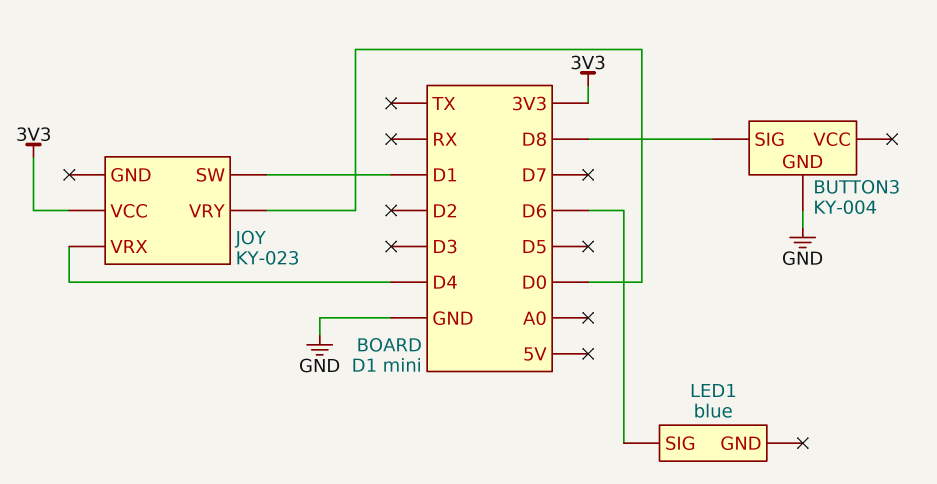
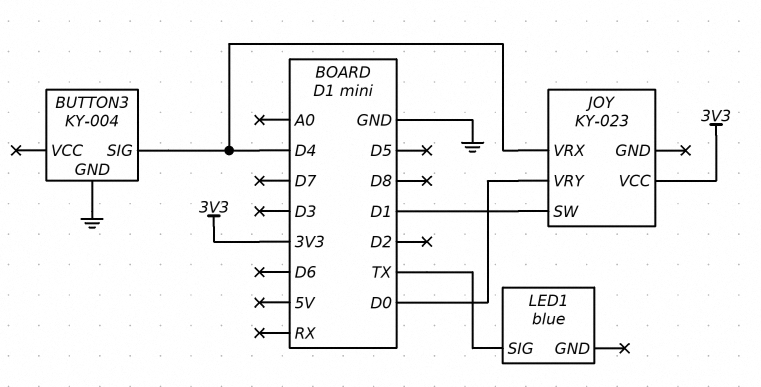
BUTTON3 pin SIG: D8 -> D4
LED1 pin SIG: D6 -> TX

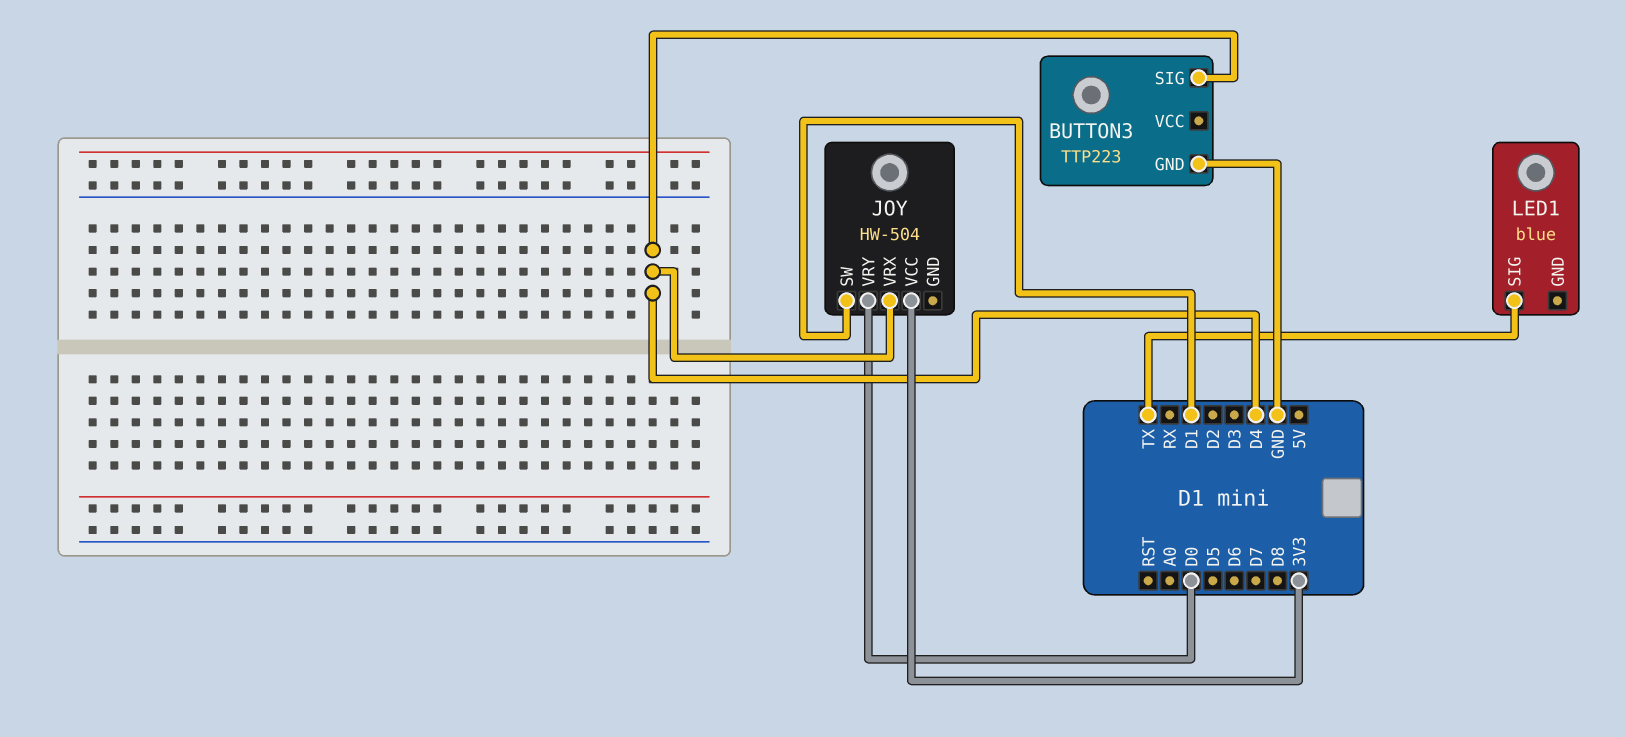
BUTTON3: KY-004 -> TTP223
JOY: KY-023 -> HW-504

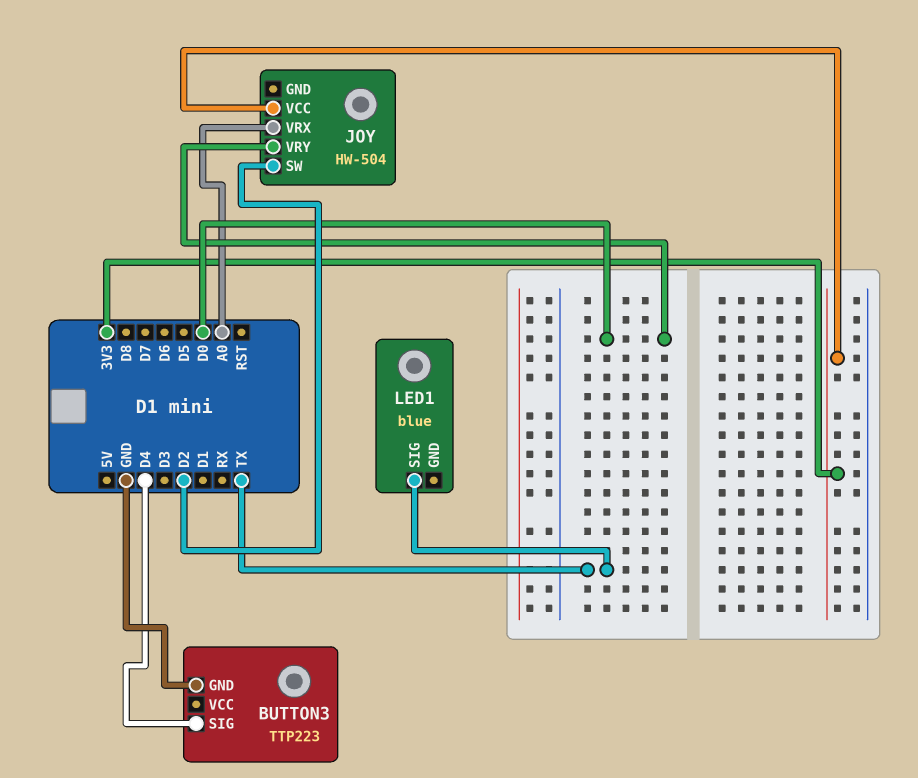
JOY pin SW: D1 -> D2
JOY pin VRX: D4 -> A0

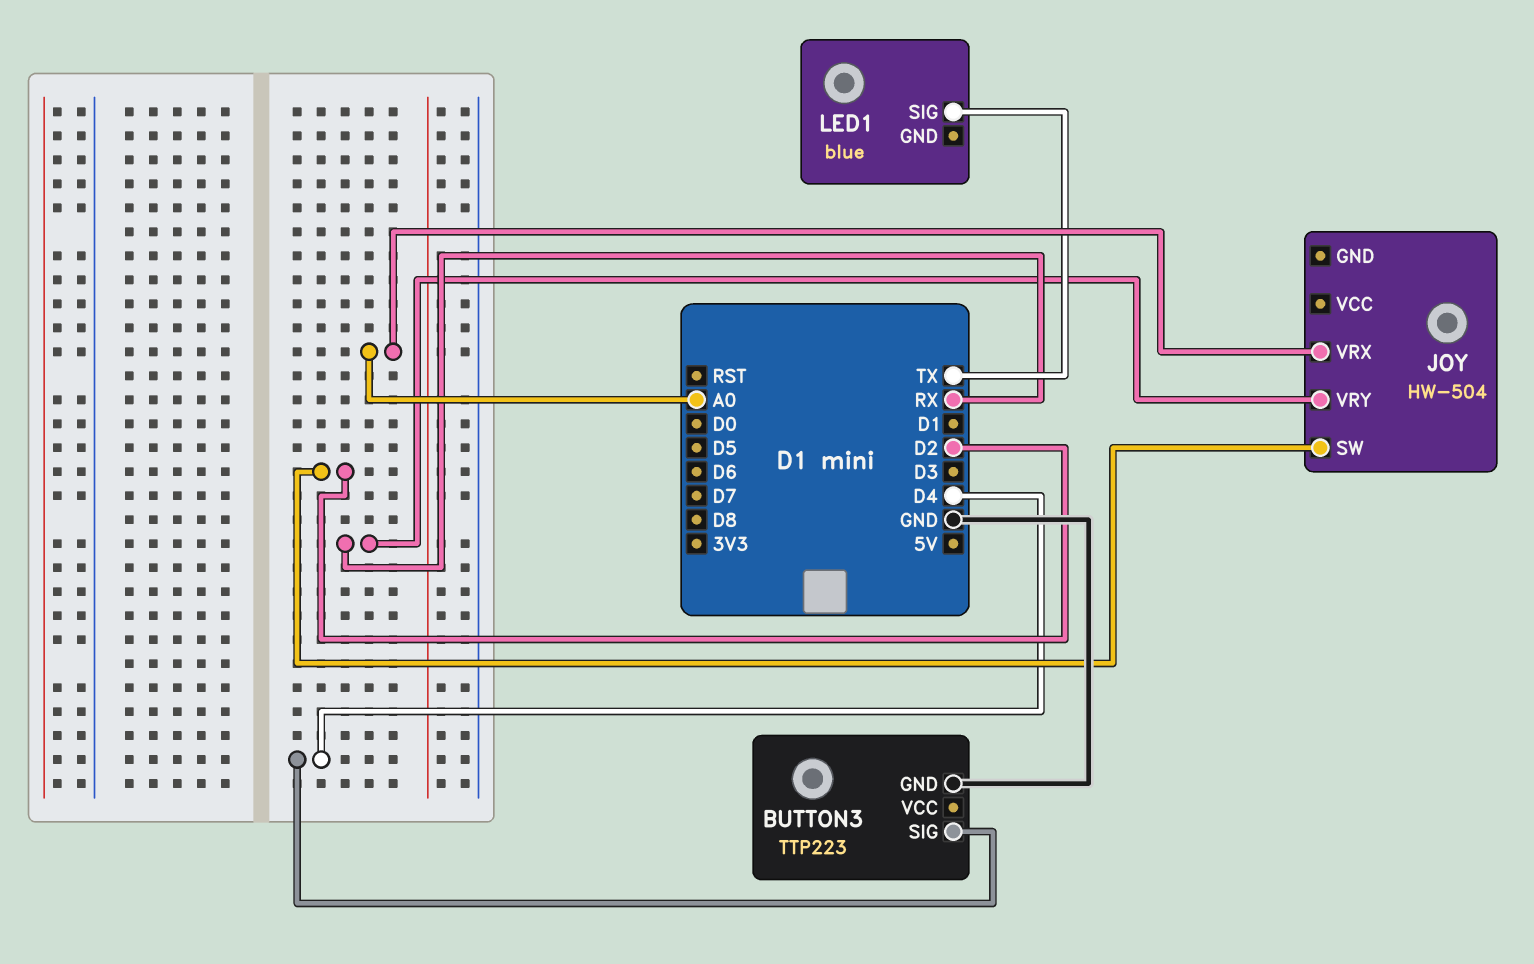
JOY pin VCC: 3V3 -> none
JOY pin VRY: D0 -> RX

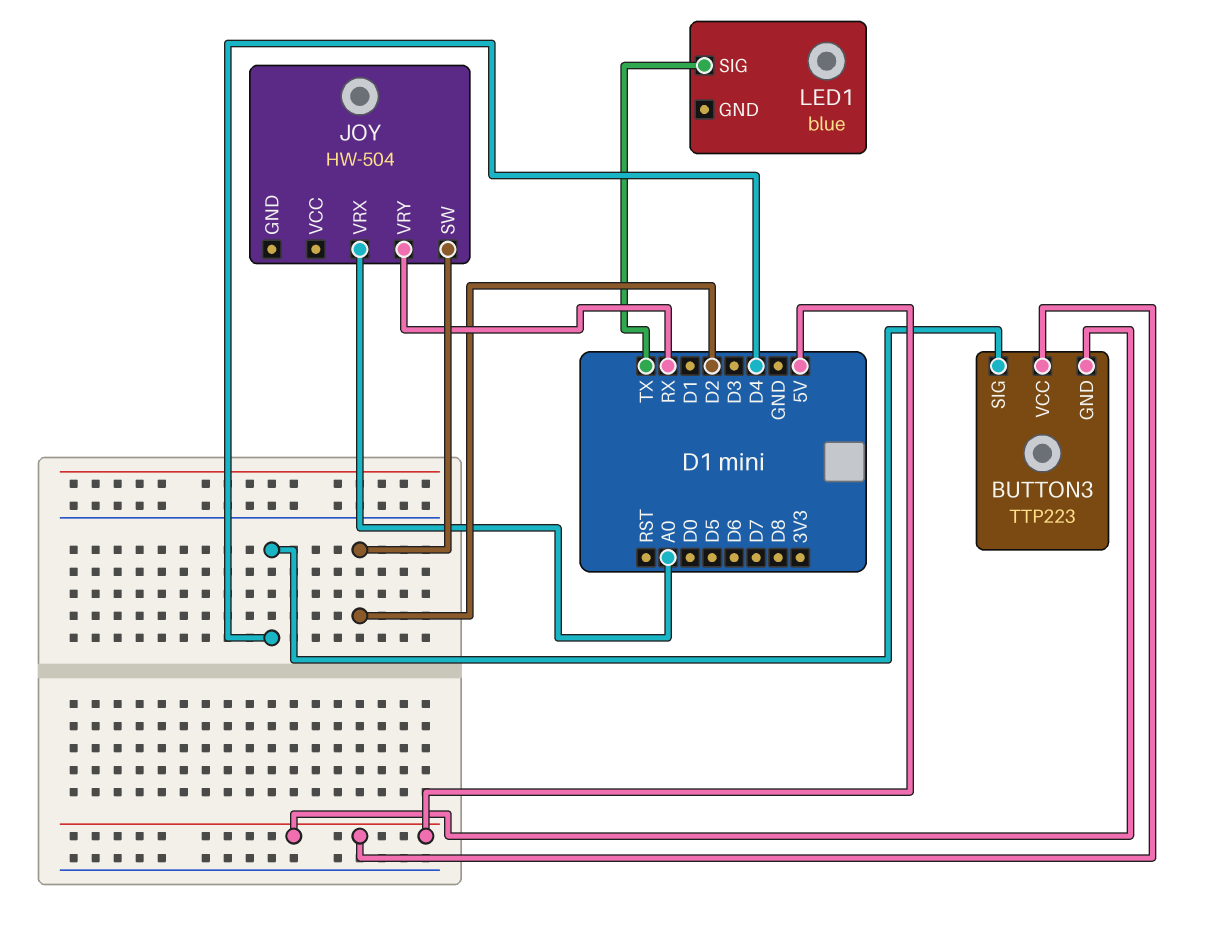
BUTTON3 pin GND: GND -> 5V
BUTTON3 pin VCC: none -> 5V

